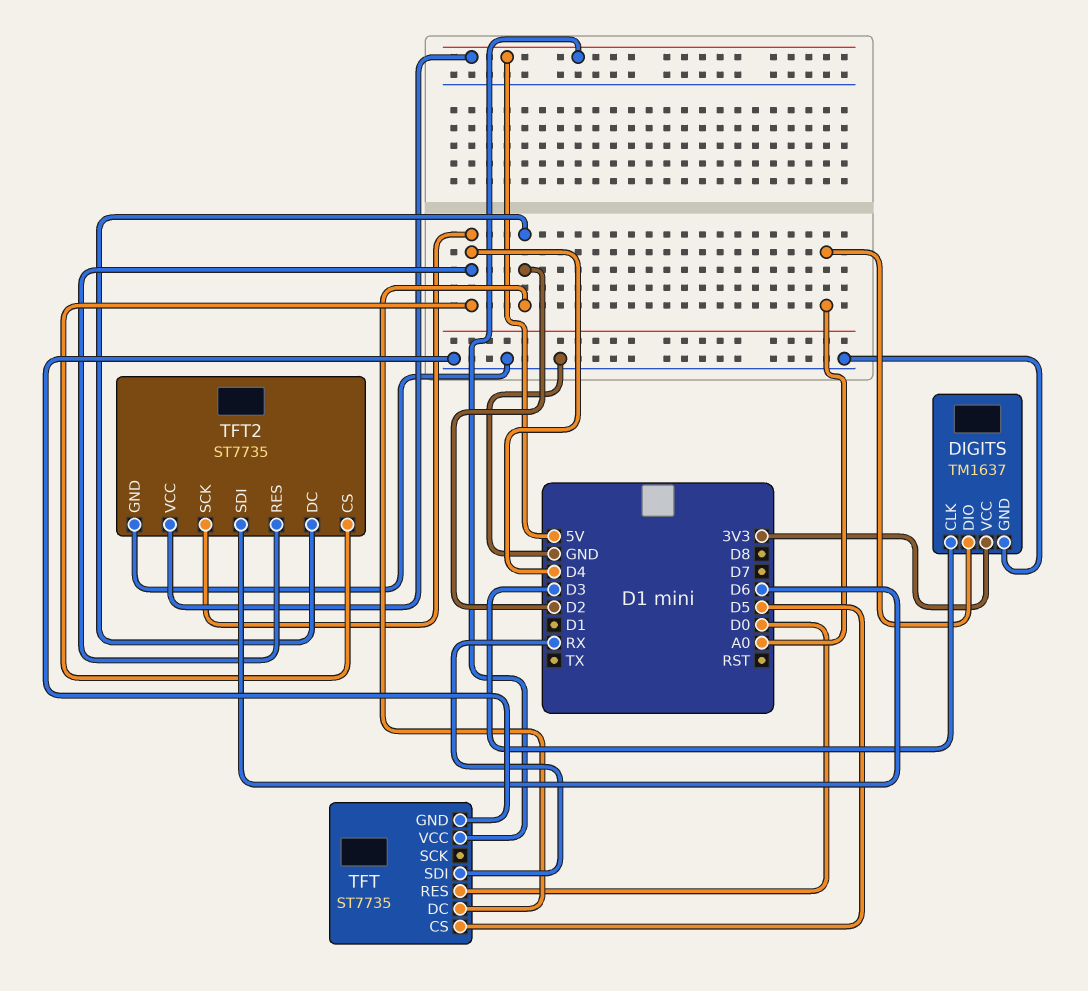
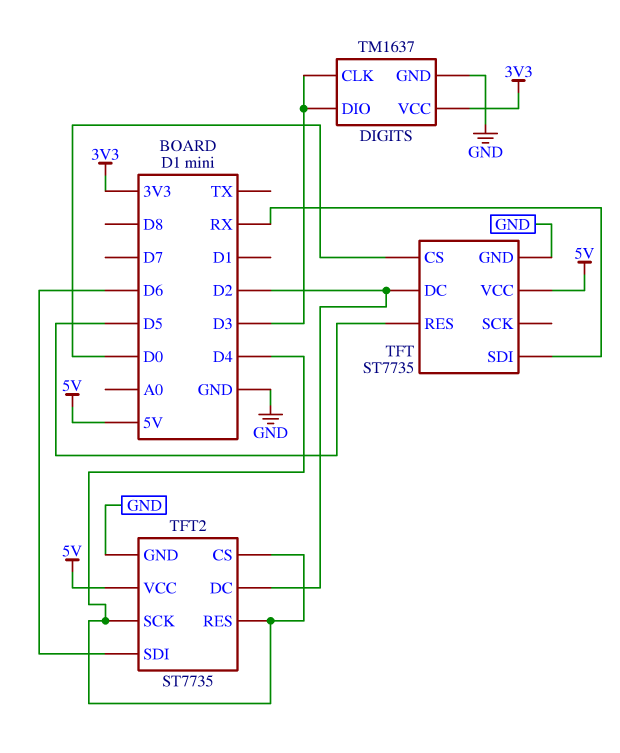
DIGITS pin DIO: A0 -> D3
TFT pin CS: D5 -> D0
TFT pin RES: D0 -> D5

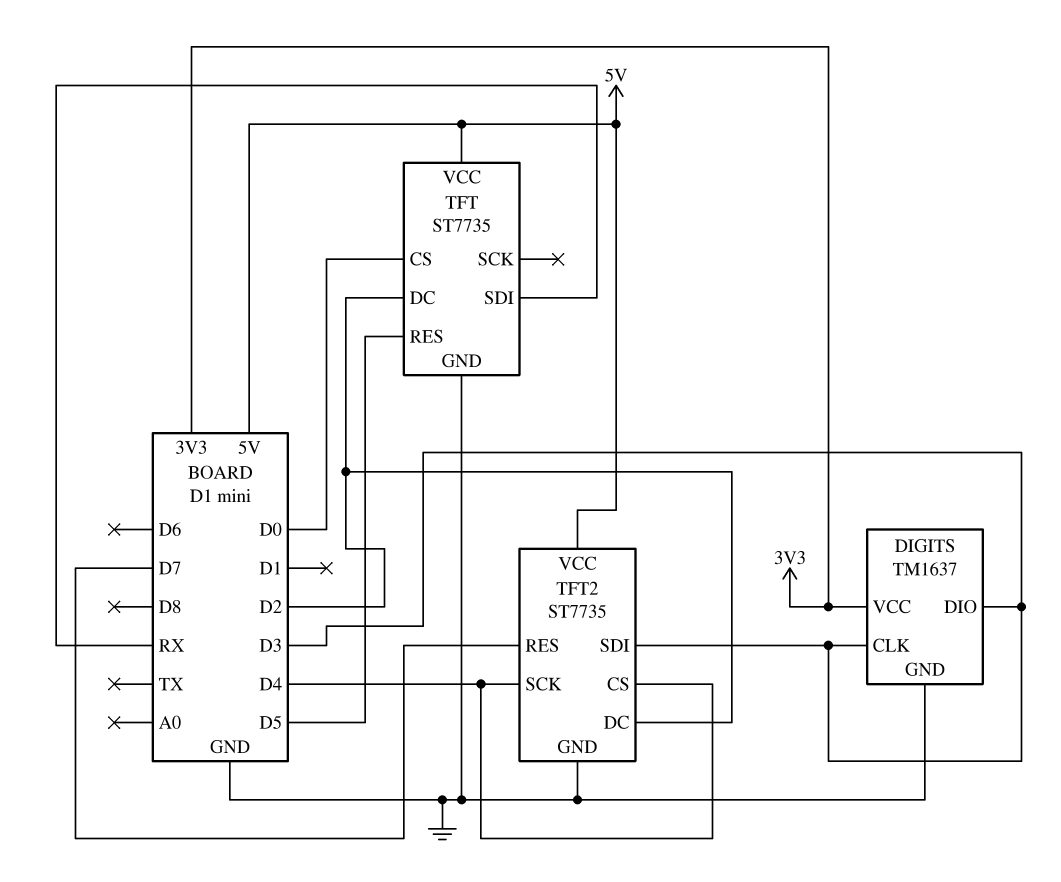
TFT2 pin RES: D4 -> D7
TFT2 pin SDI: D6 -> D3

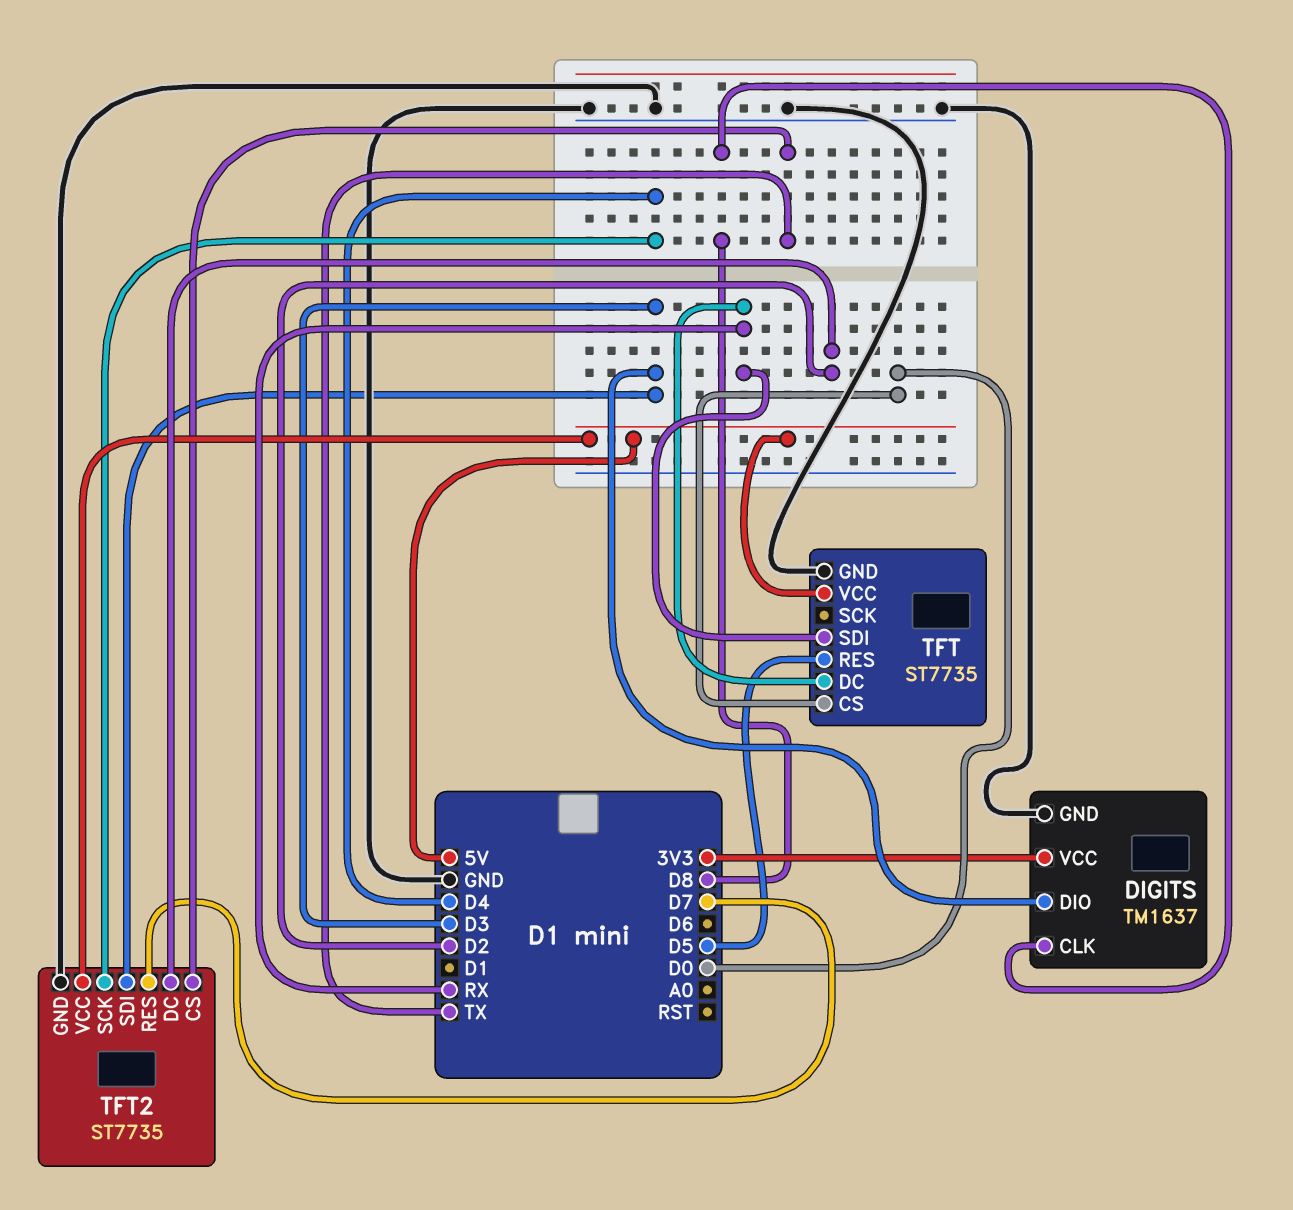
DIGITS pin CLK: D3 -> D8
TFT pin DC: D2 -> RX
TFT2 pin CS: D4 -> TX

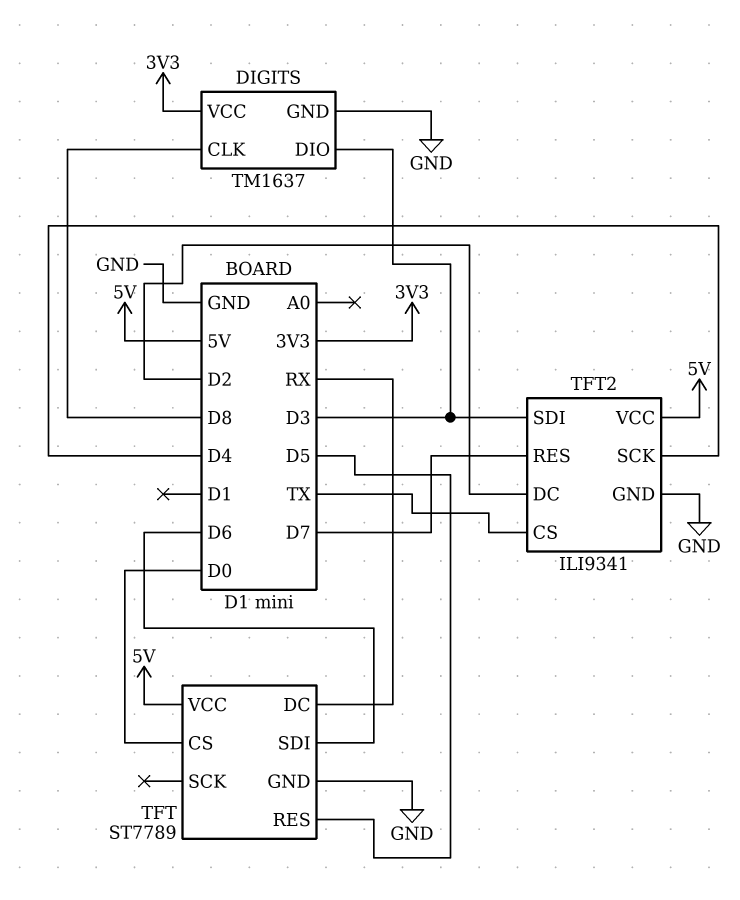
TFT: ST7735 -> ST7789
TFT pin SDI: RX -> D6
TFT2: ST7735 -> ILI9341

